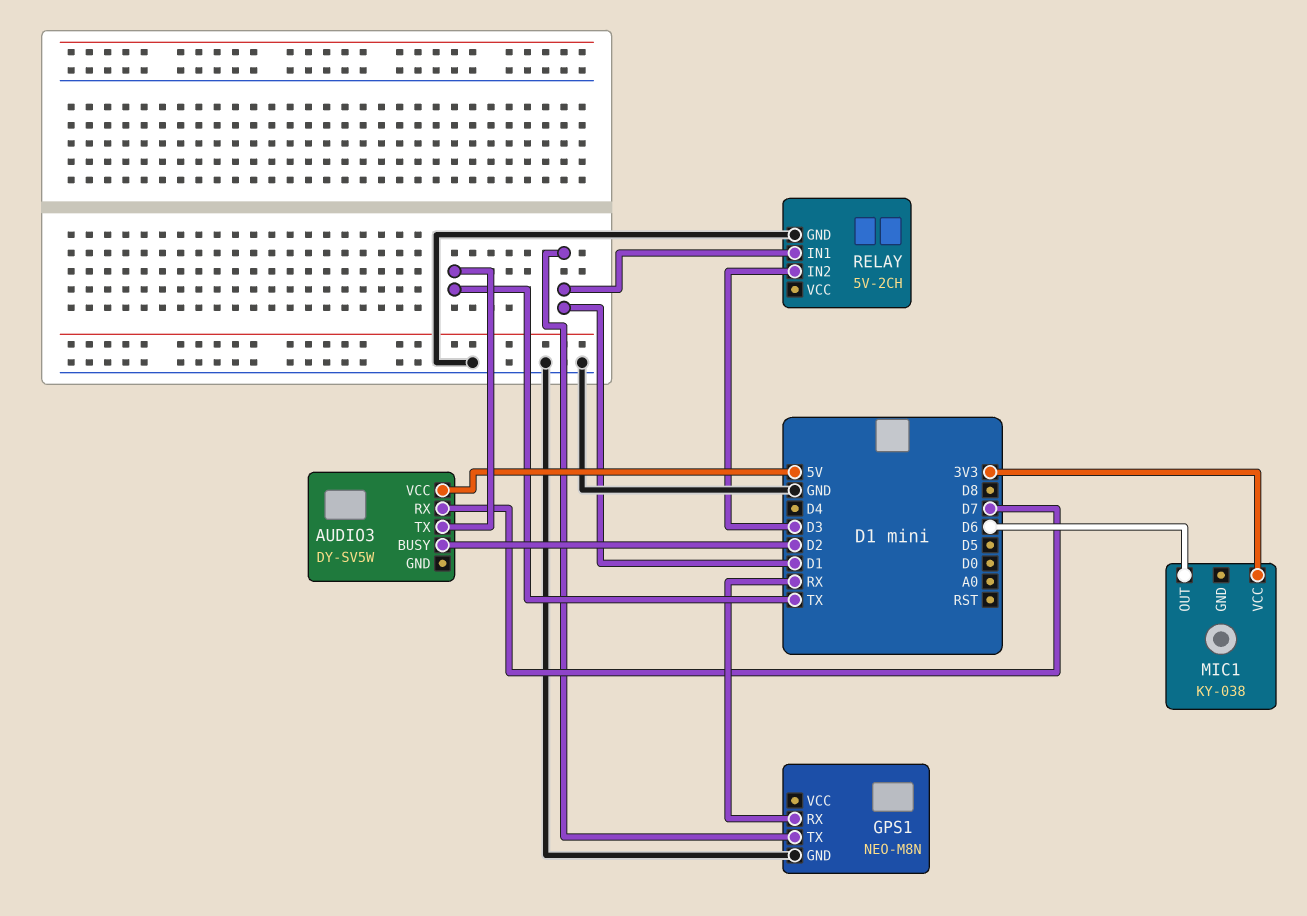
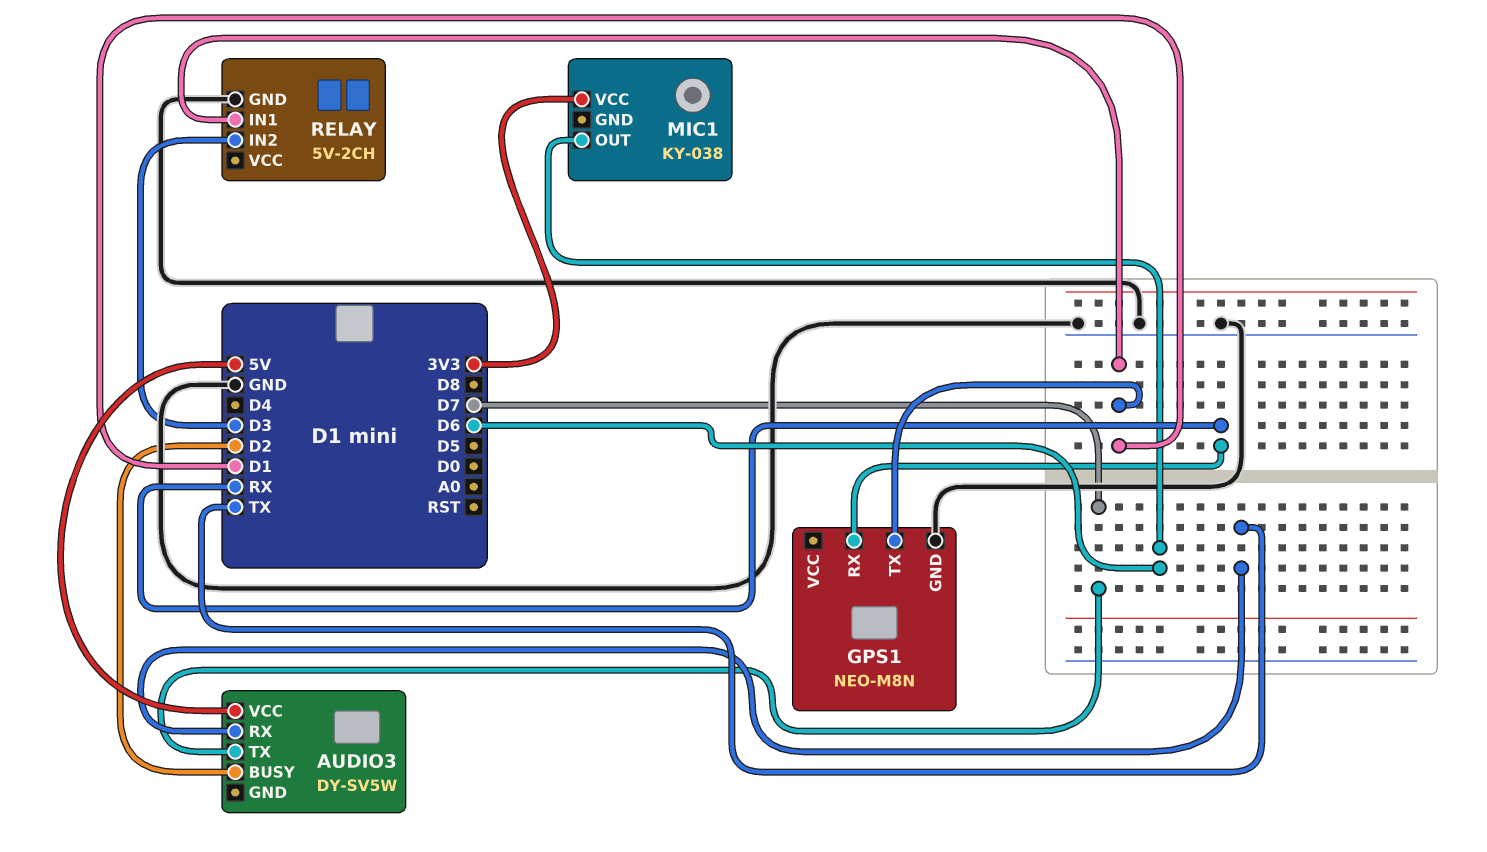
AUDIO3 pin RX: D7 -> TX
AUDIO3 pin TX: TX -> D7

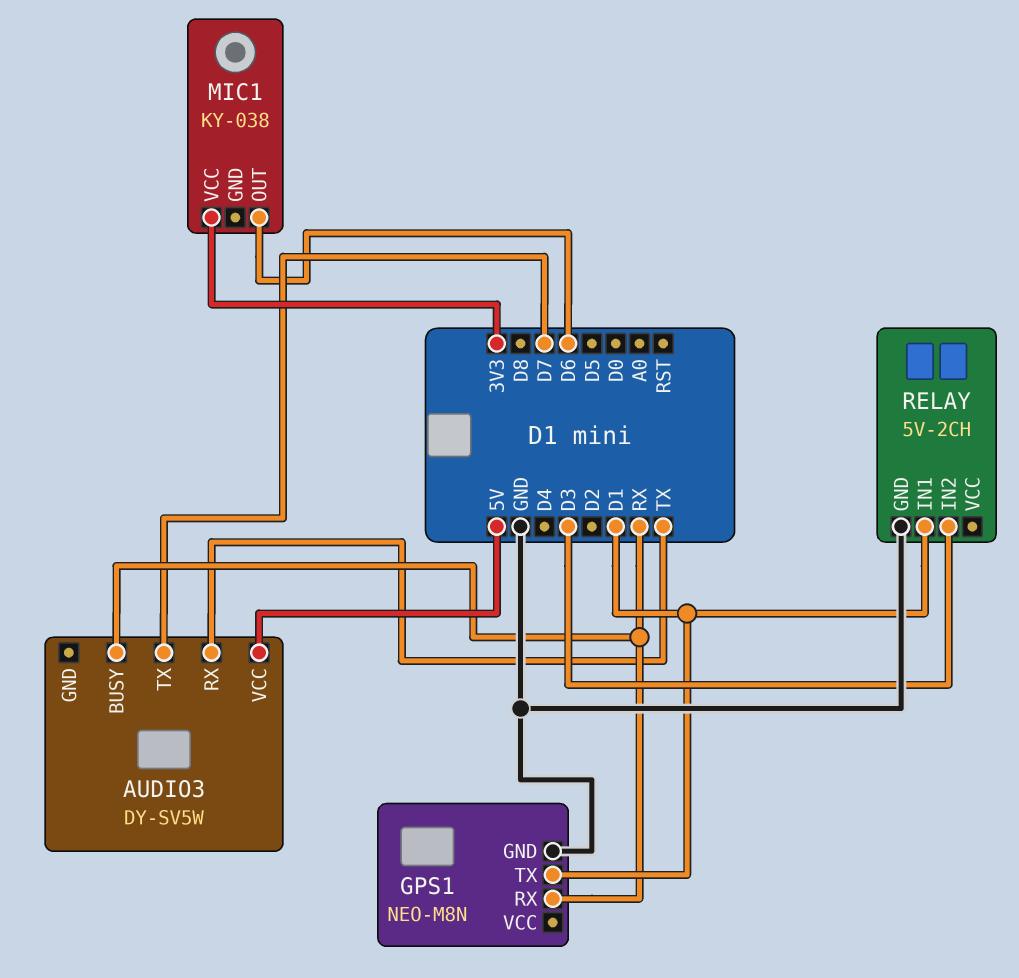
AUDIO3 pin BUSY: D2 -> RX

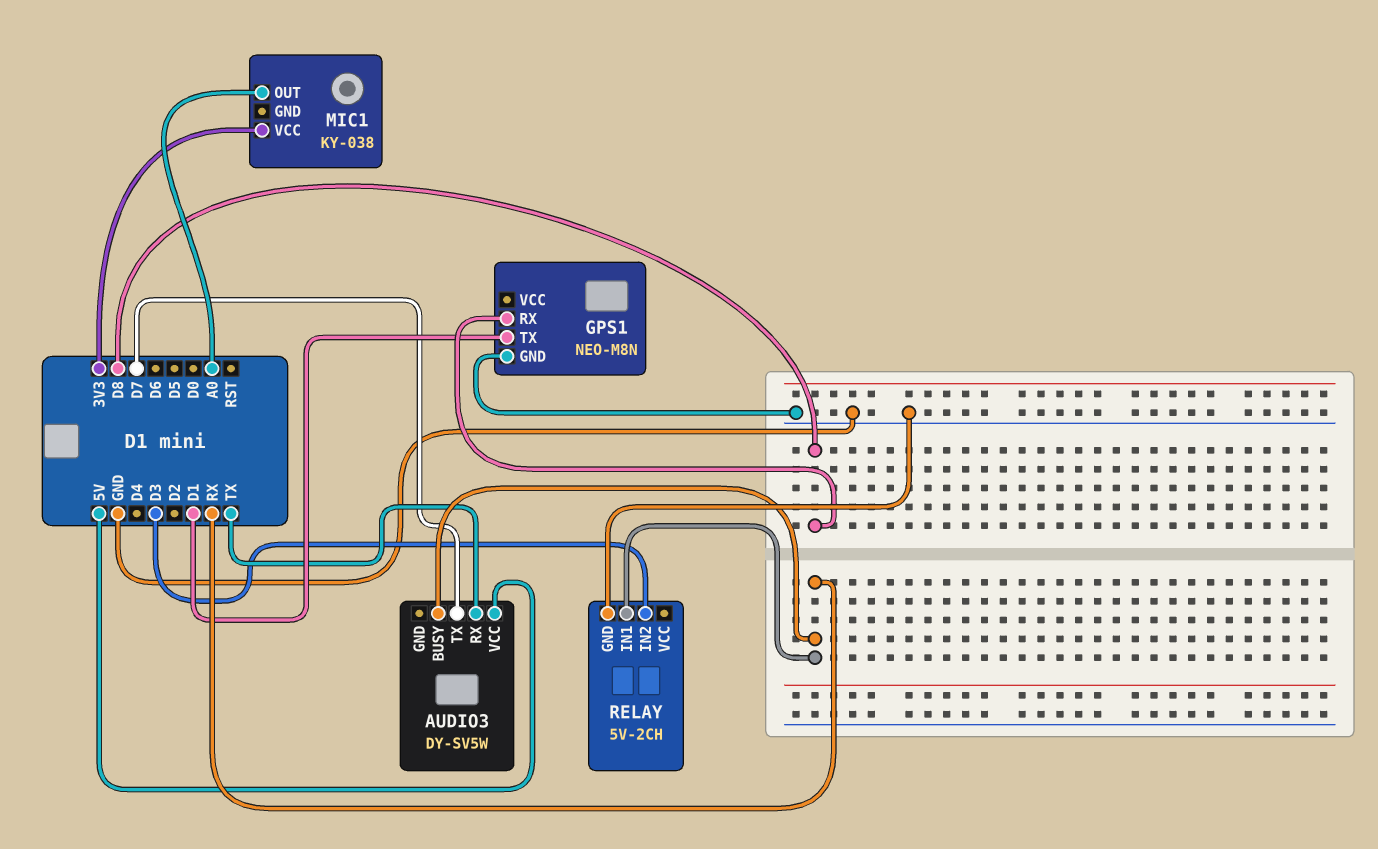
GPS1 pin RX: RX -> D8
MIC1 pin OUT: D6 -> A0
RELAY pin IN1: D1 -> RX

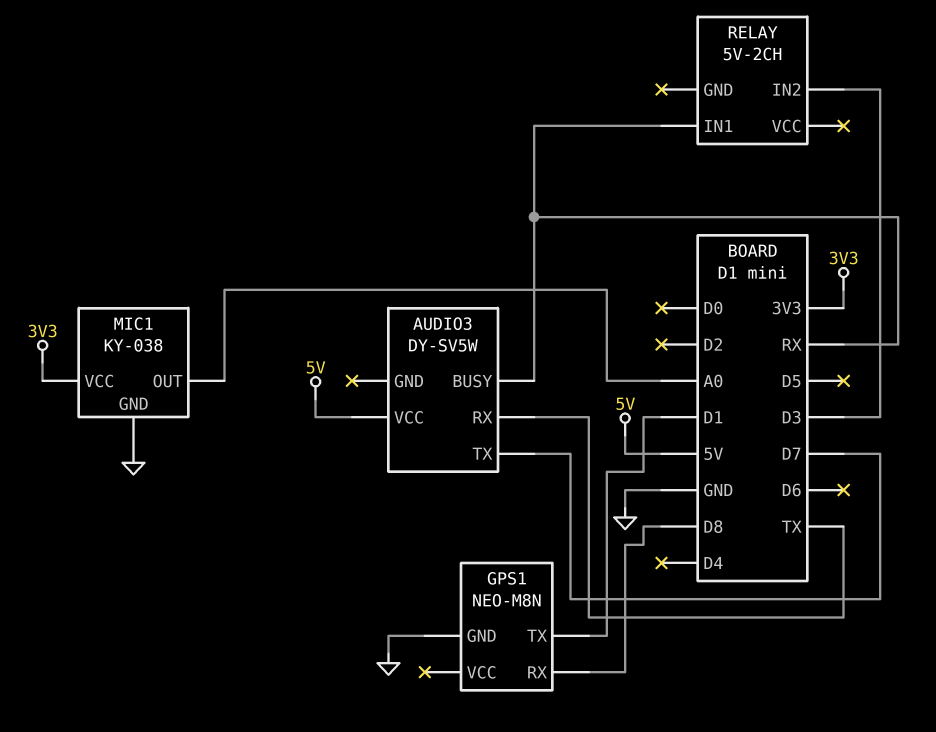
MIC1 pin GND: none -> GND
RELAY pin GND: GND -> none

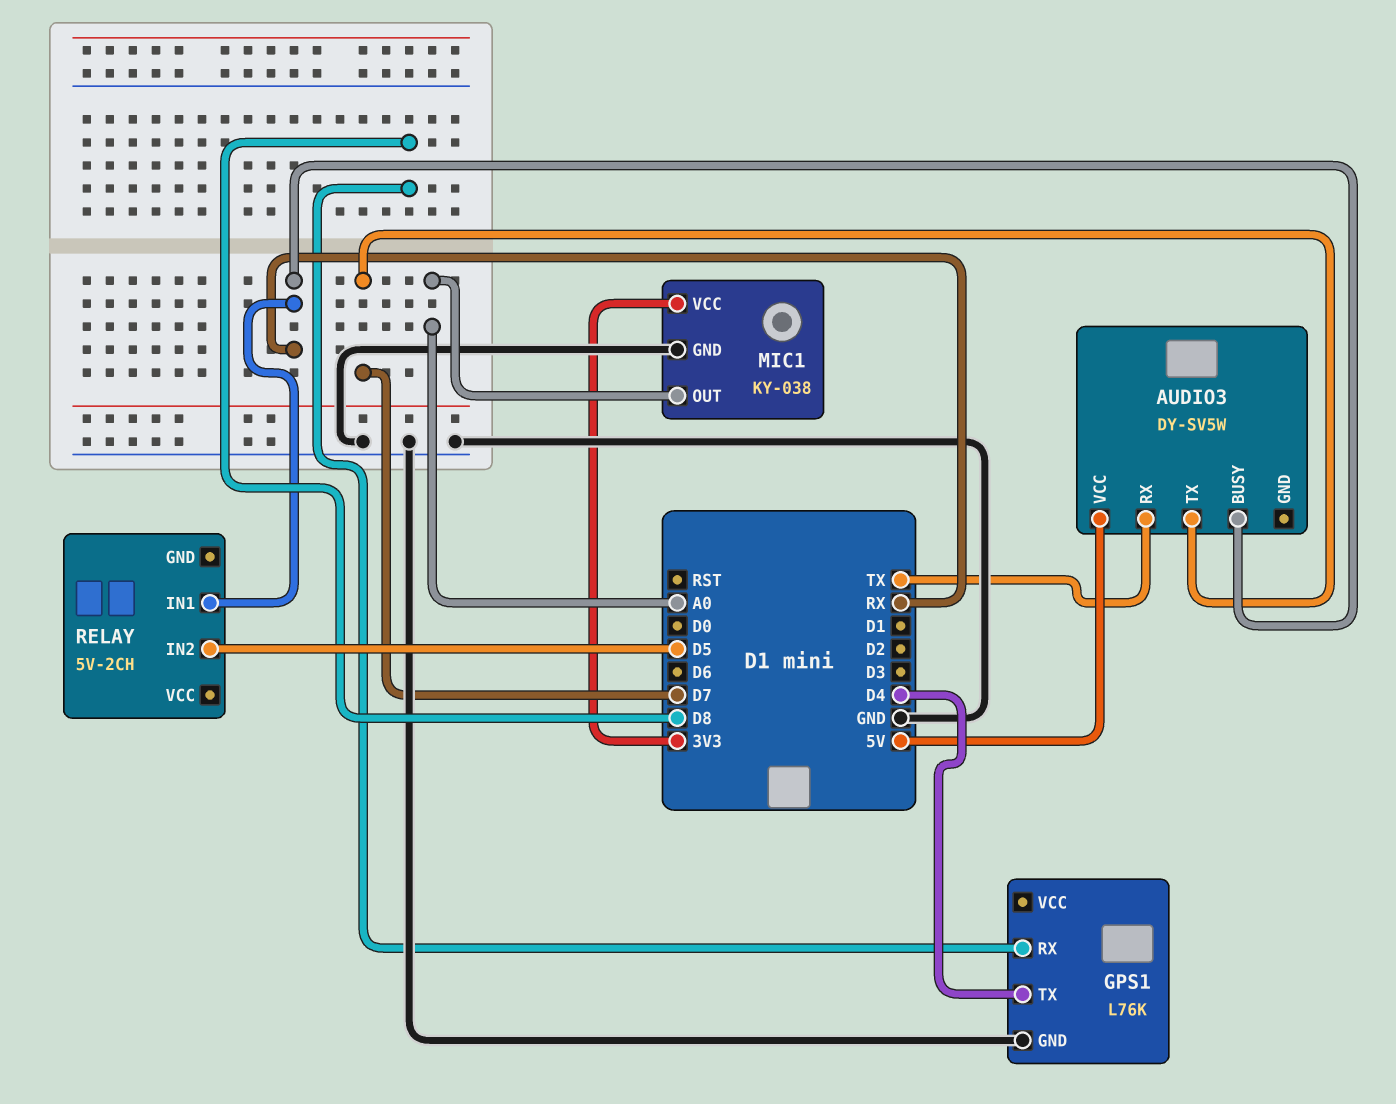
GPS1: NEO-M8N -> L76K
GPS1 pin TX: D1 -> D4
RELAY pin IN2: D3 -> D5

